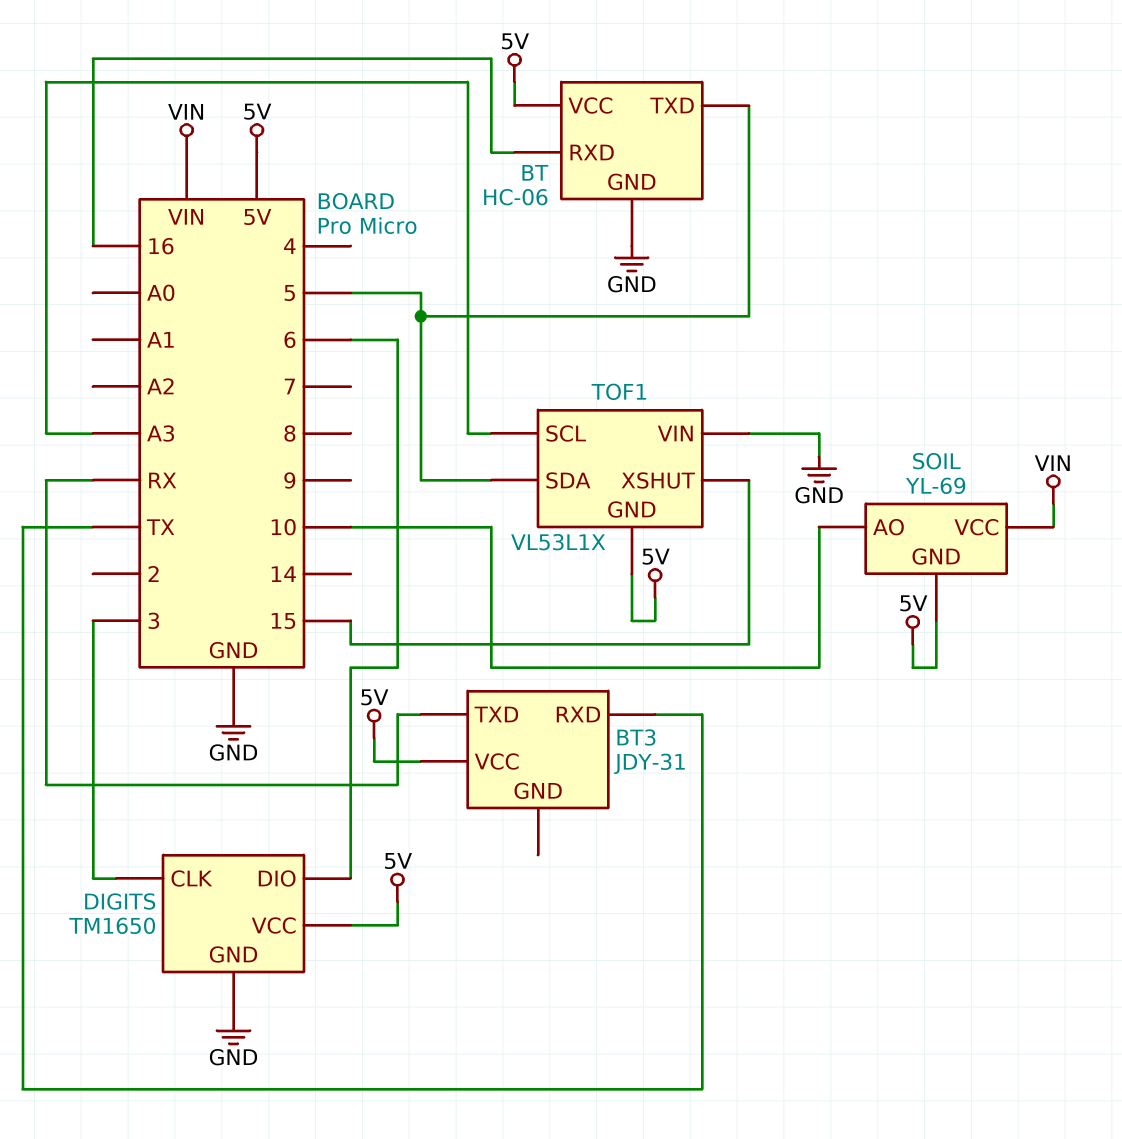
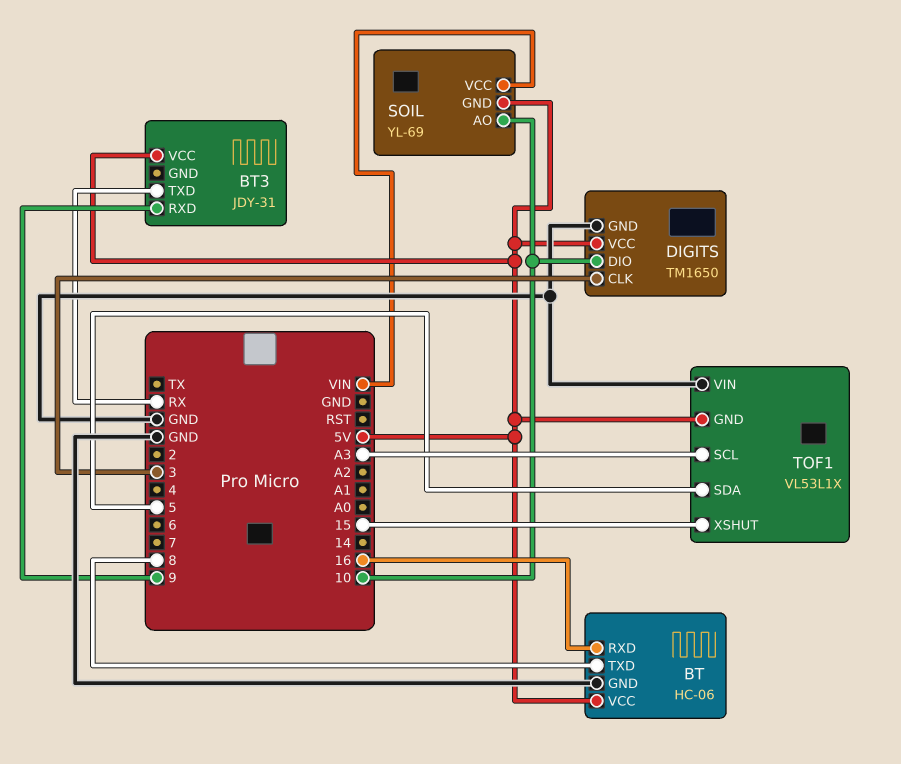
BT pin TXD: 5 -> 8
BT3 pin RXD: TX -> 9
DIGITS pin DIO: 6 -> 10

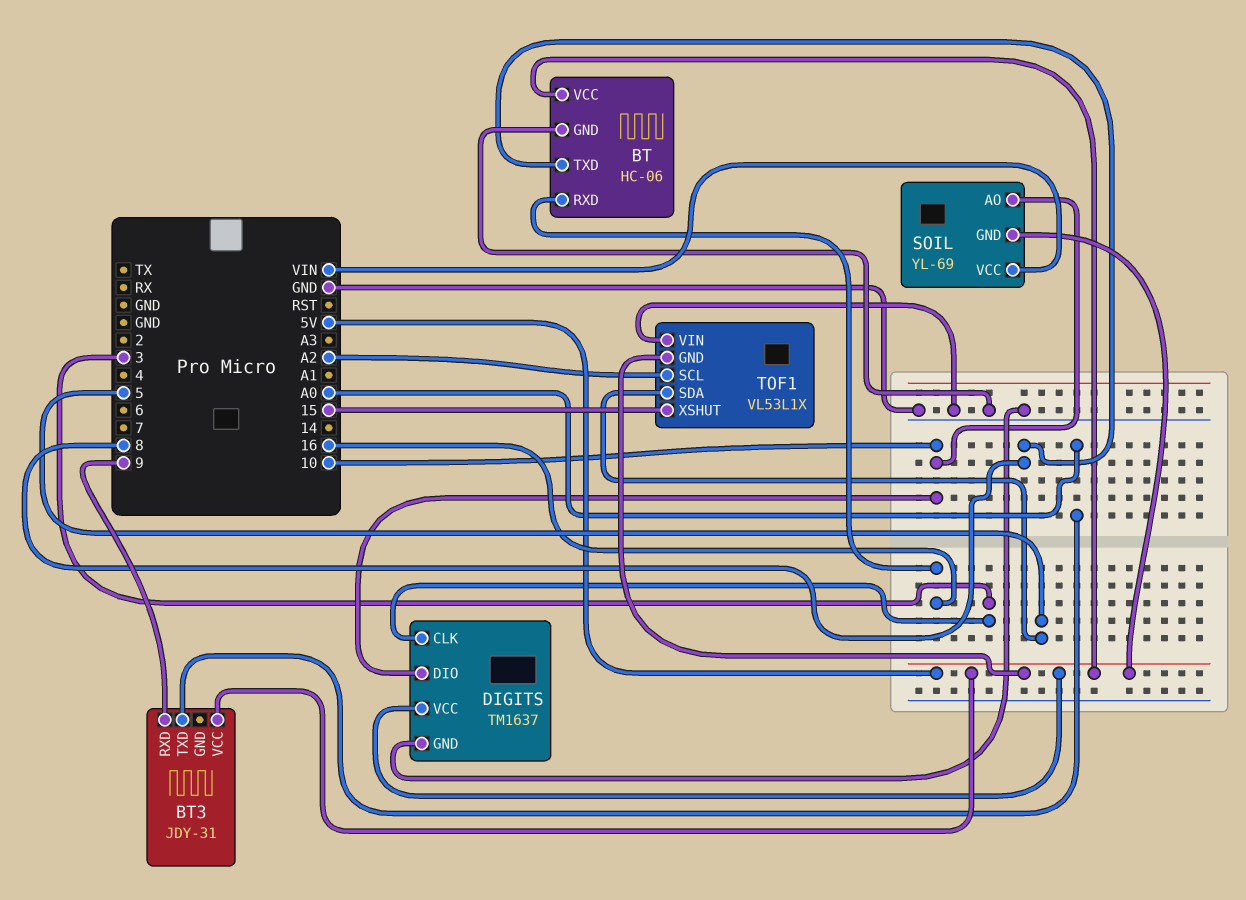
BT3 pin TXD: RX -> A0
DIGITS: TM1650 -> TM1637
TOF1 pin SCL: A3 -> A2

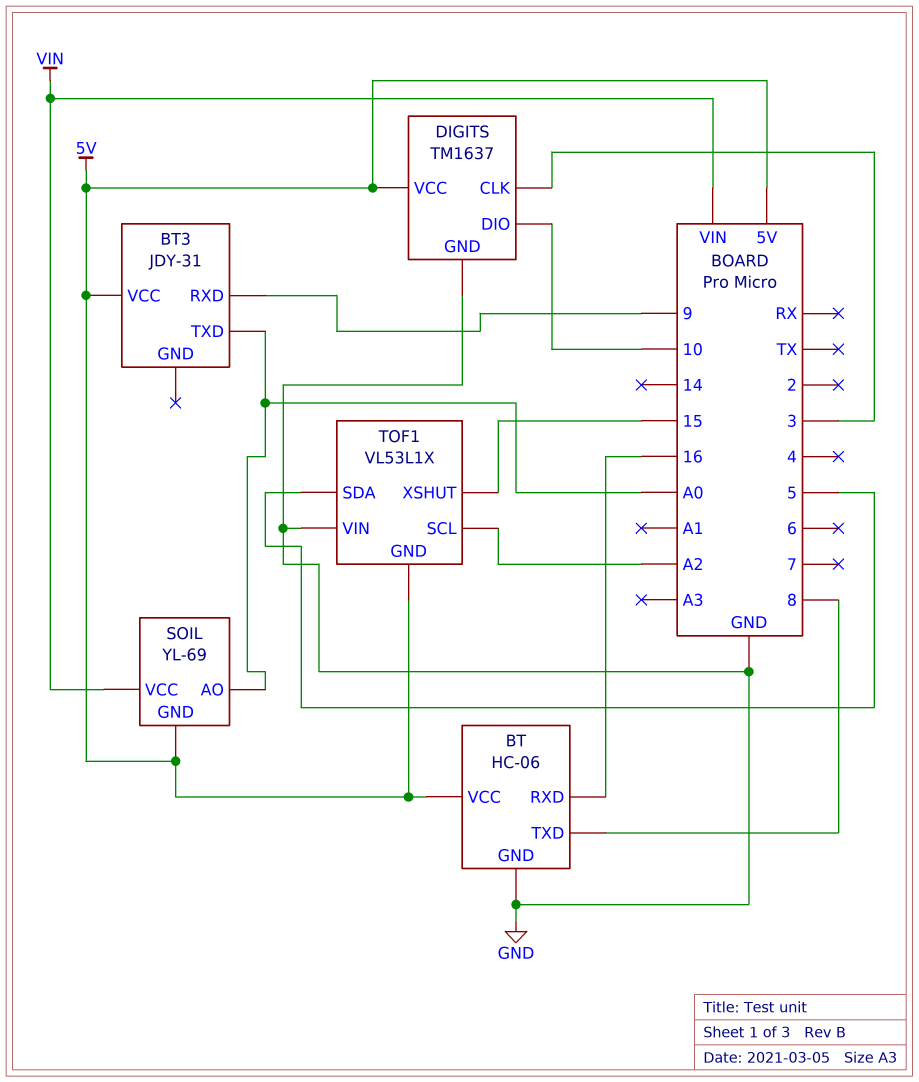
SOIL pin AO: 10 -> A0

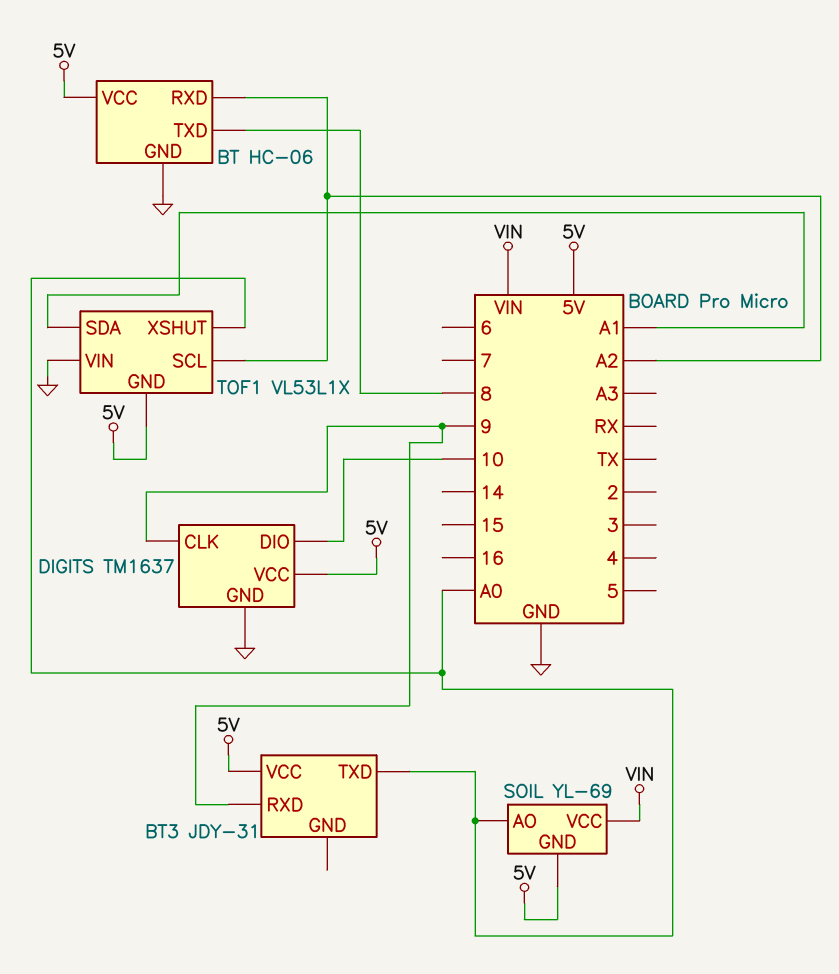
BT pin RXD: 16 -> A2
DIGITS pin CLK: 3 -> 9
TOF1 pin SDA: 5 -> A1
TOF1 pin XSHUT: 15 -> A0

